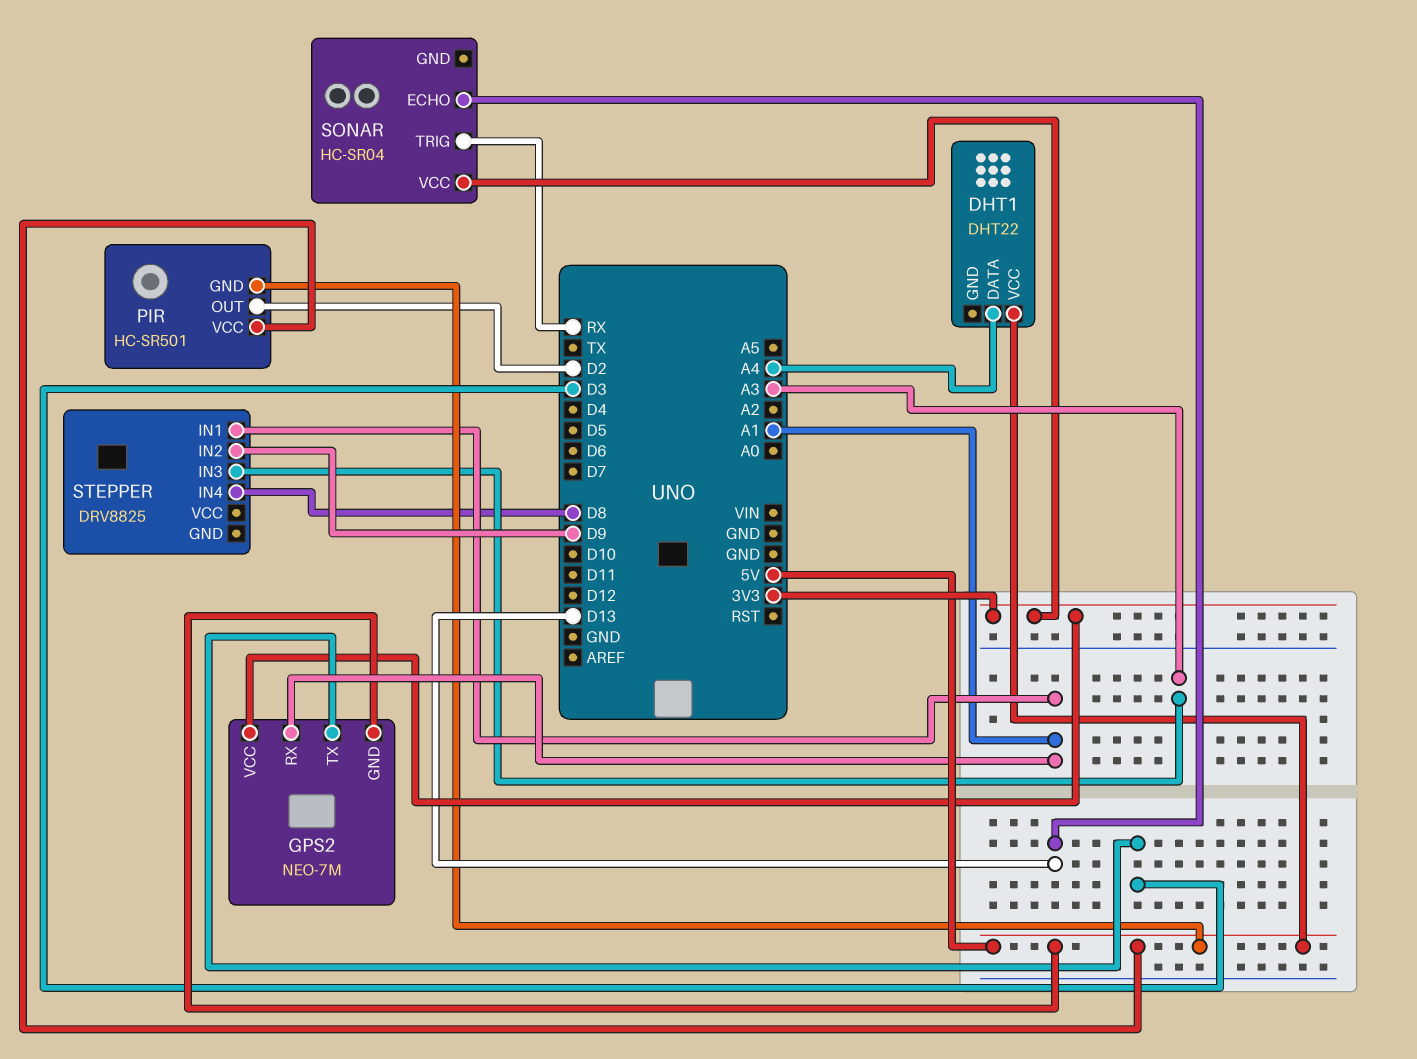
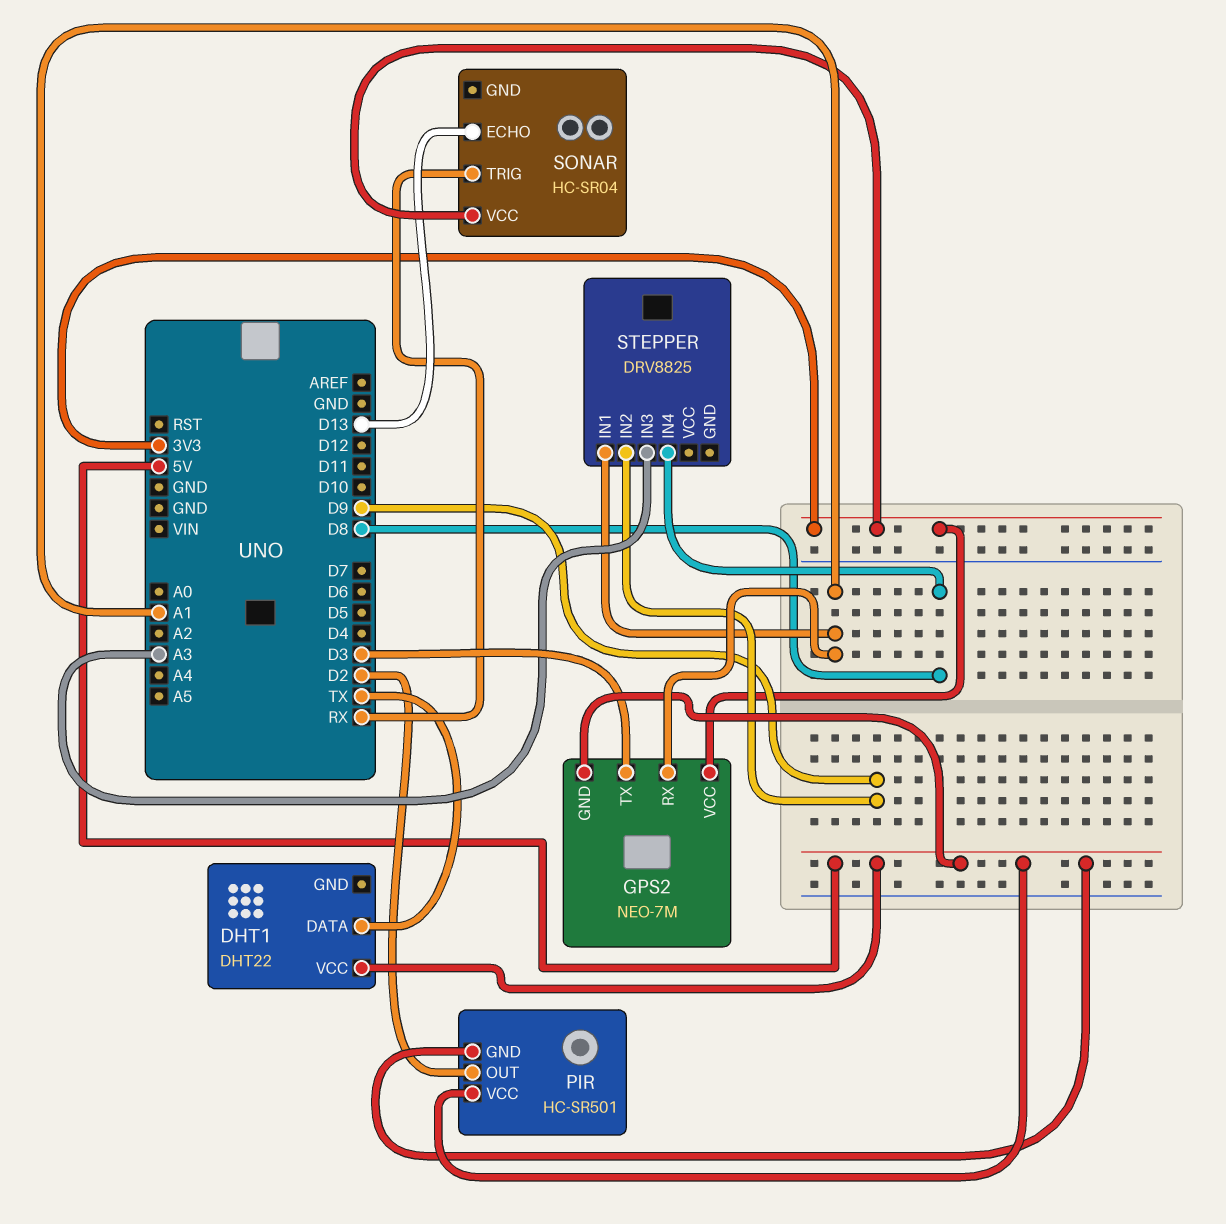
DHT1 pin DATA: A4 -> TX

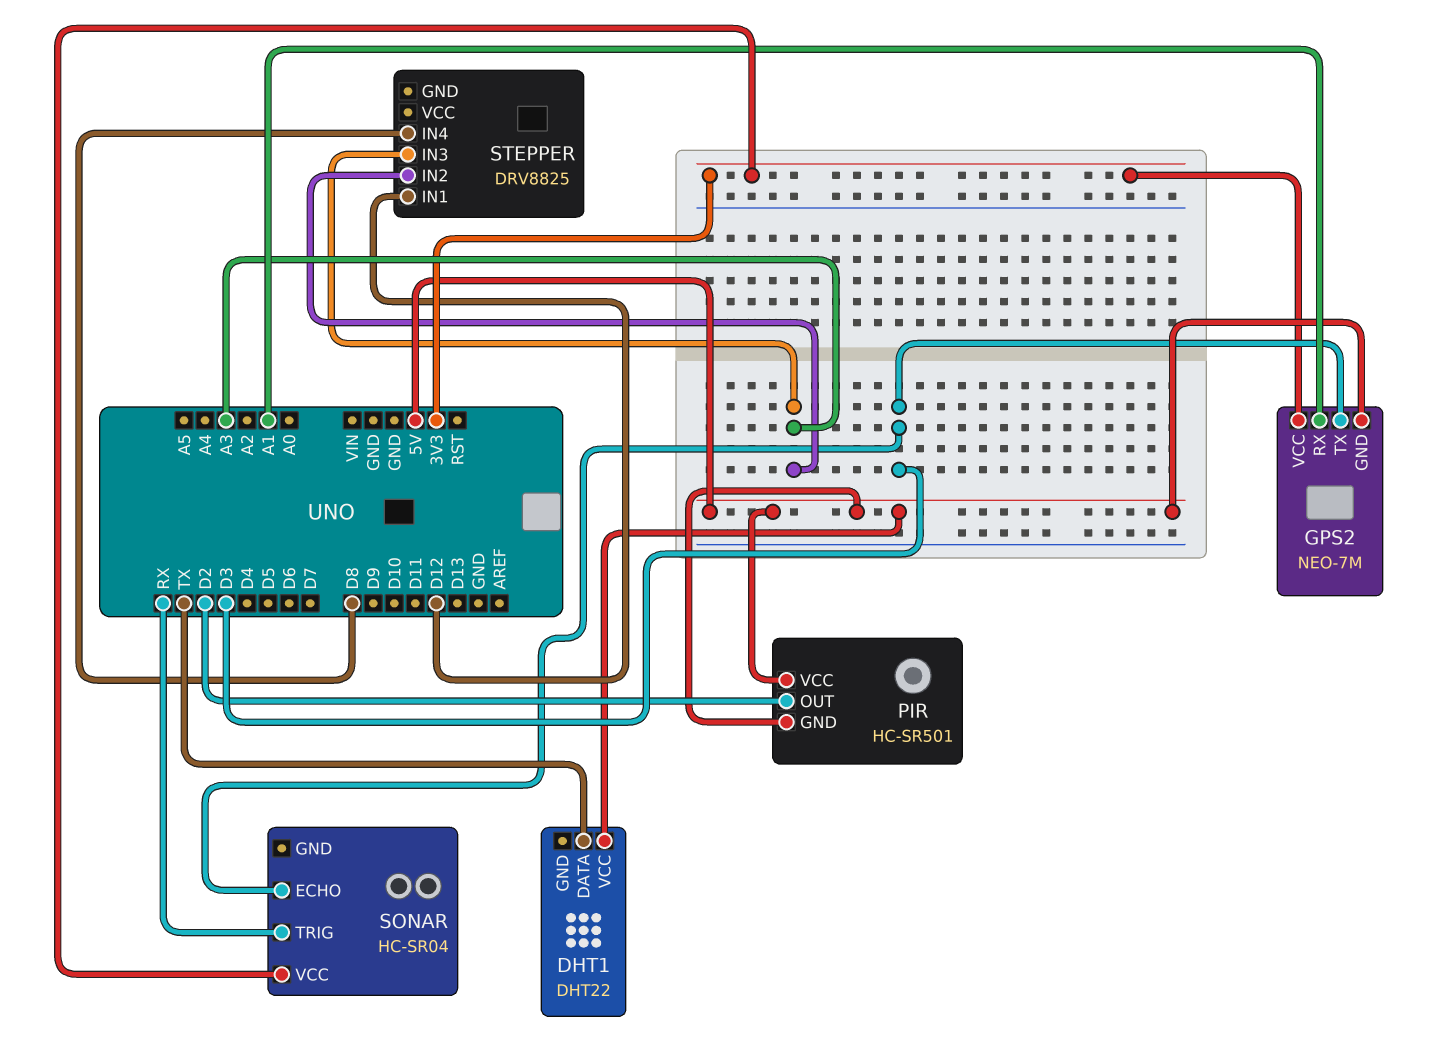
SONAR pin ECHO: D13 -> D3
STEPPER pin IN1: A1 -> D12
STEPPER pin IN2: D9 -> A3

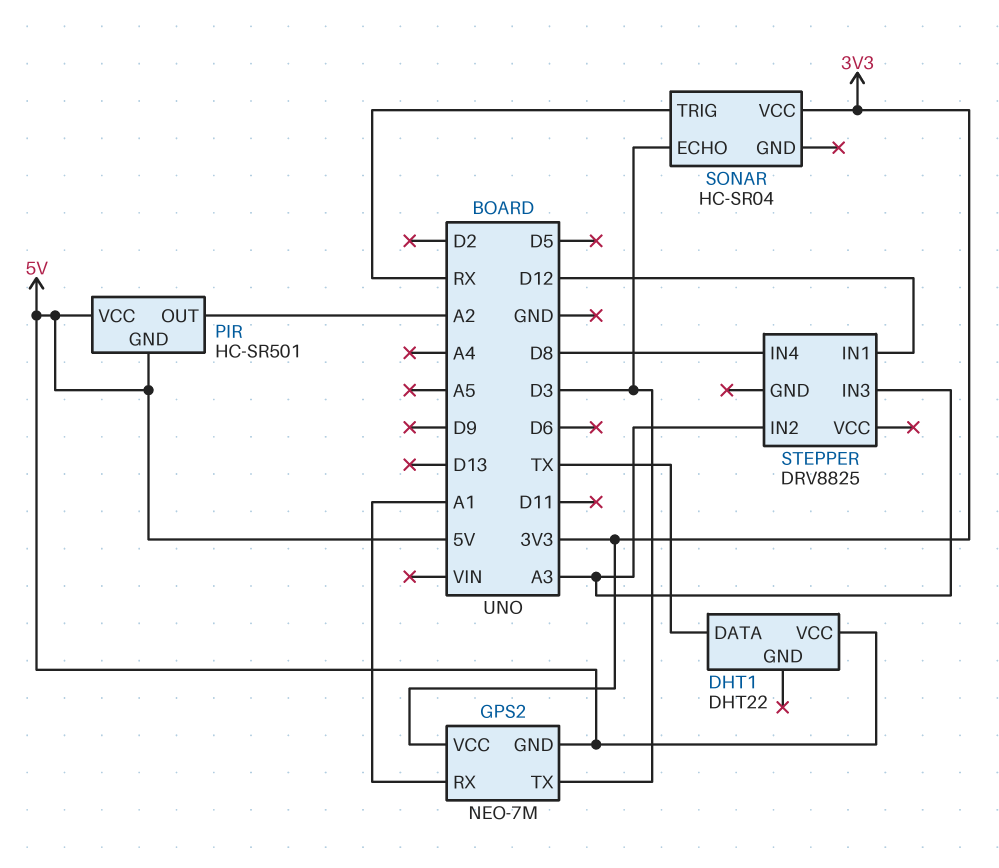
PIR pin OUT: D2 -> A2

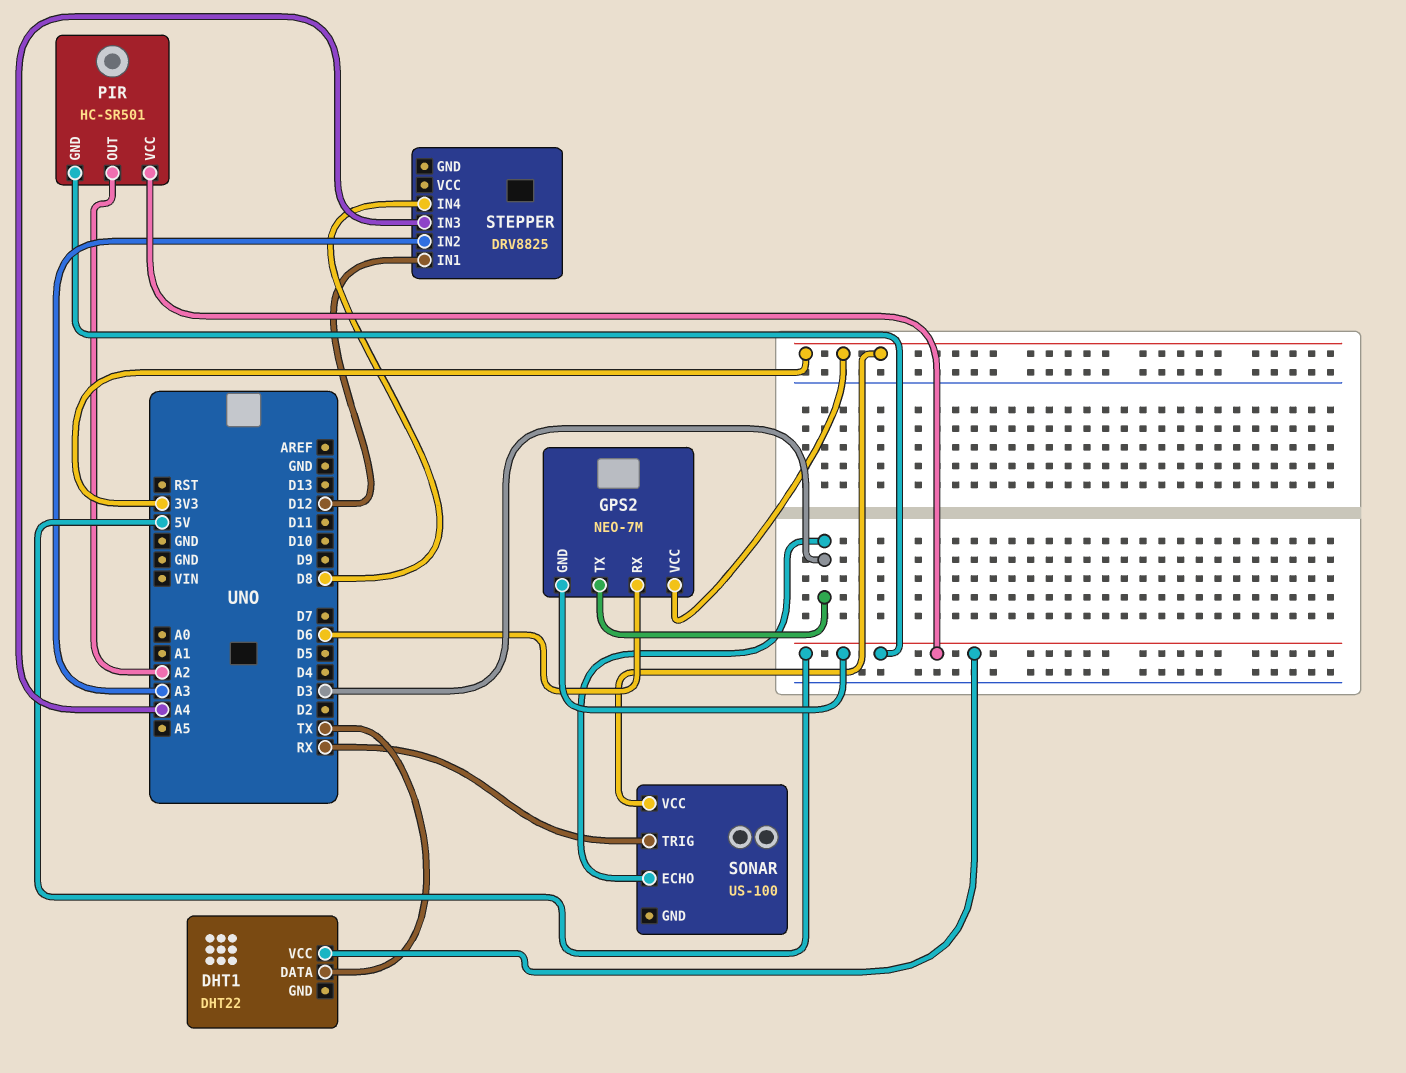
GPS2 pin RX: A1 -> D6
SONAR: HC-SR04 -> US-100
STEPPER pin IN3: A3 -> A4

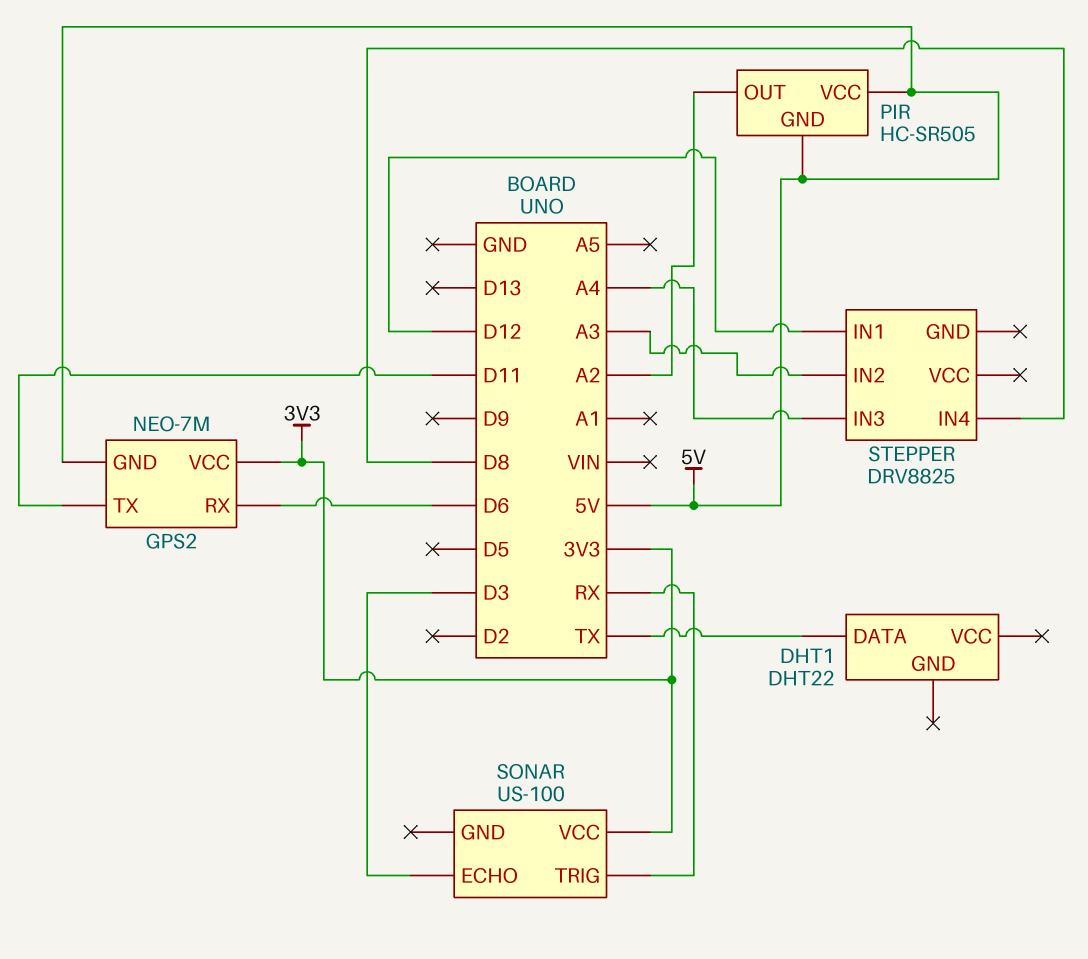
DHT1 pin VCC: 5V -> none
GPS2 pin TX: D3 -> D11
PIR: HC-SR501 -> HC-SR505

